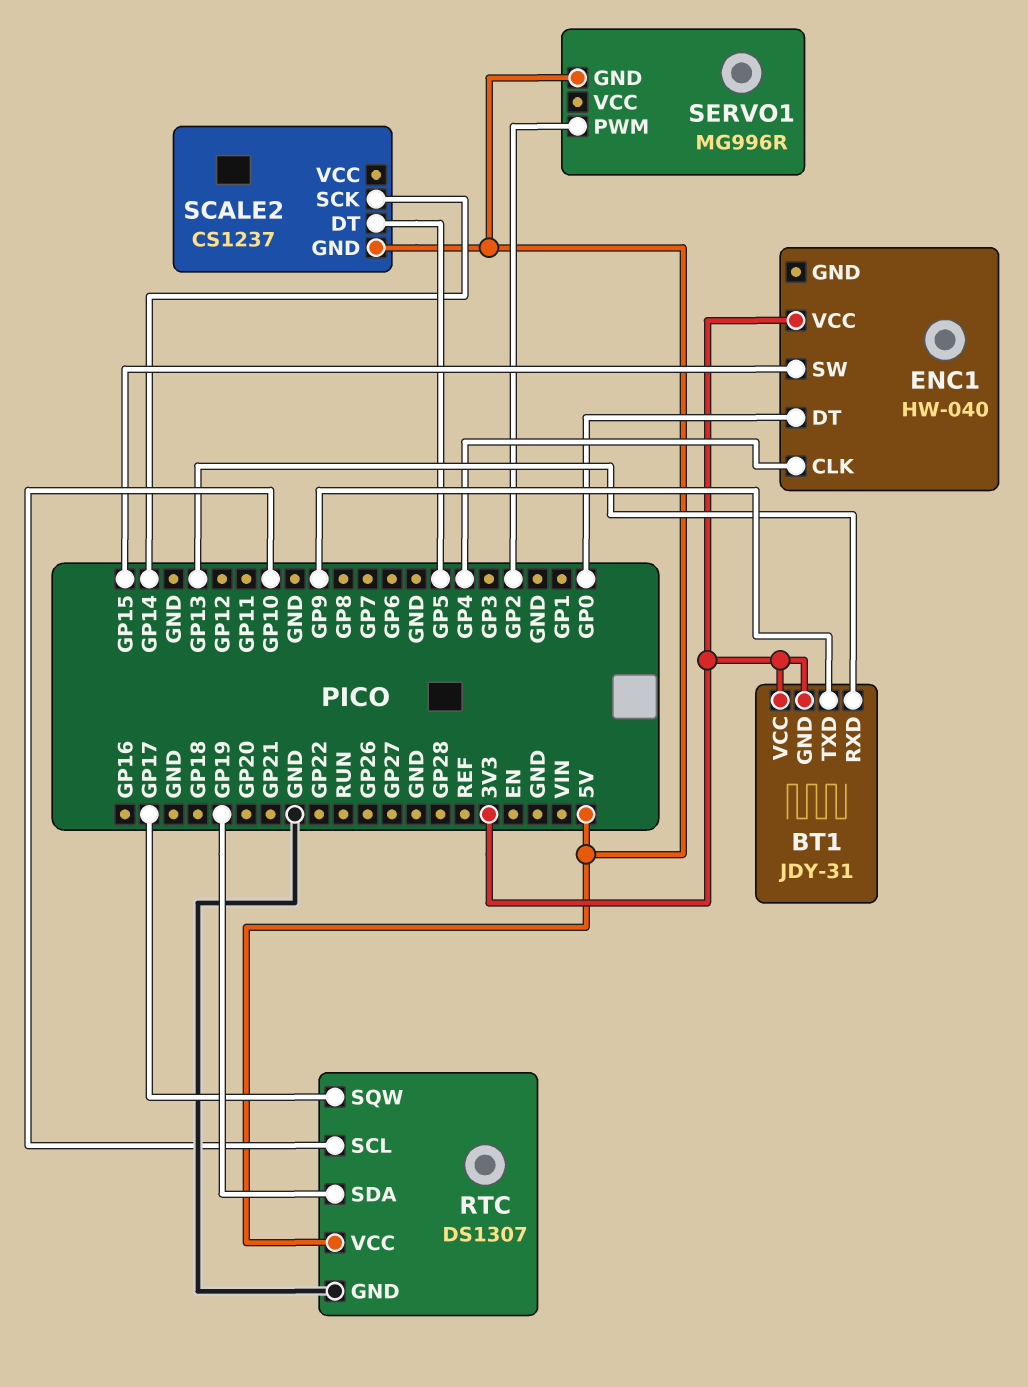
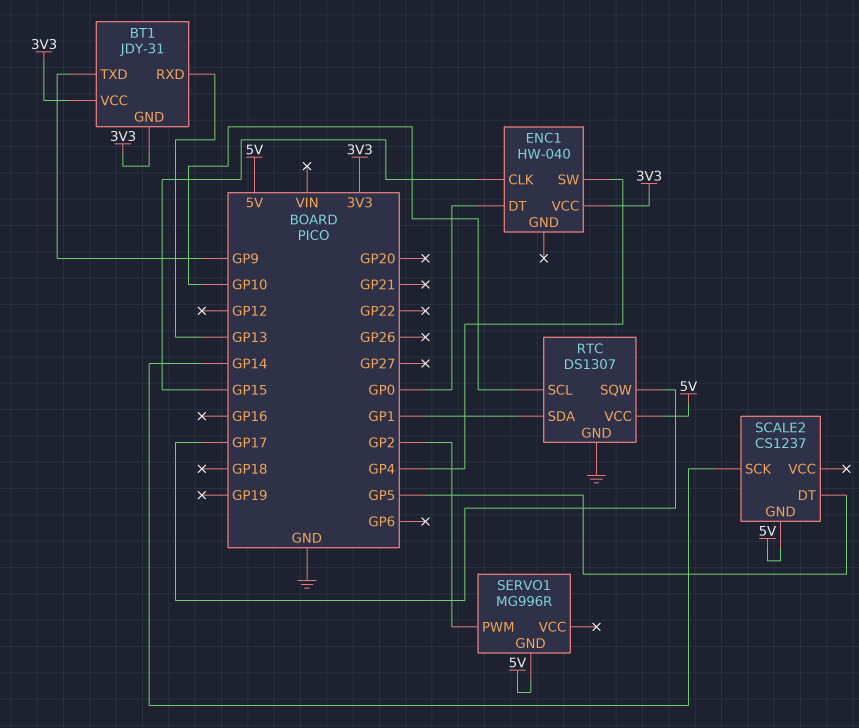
ENC1 pin CLK: GP4 -> GP15
ENC1 pin SW: GP15 -> GP4
RTC pin SDA: GP19 -> GP1

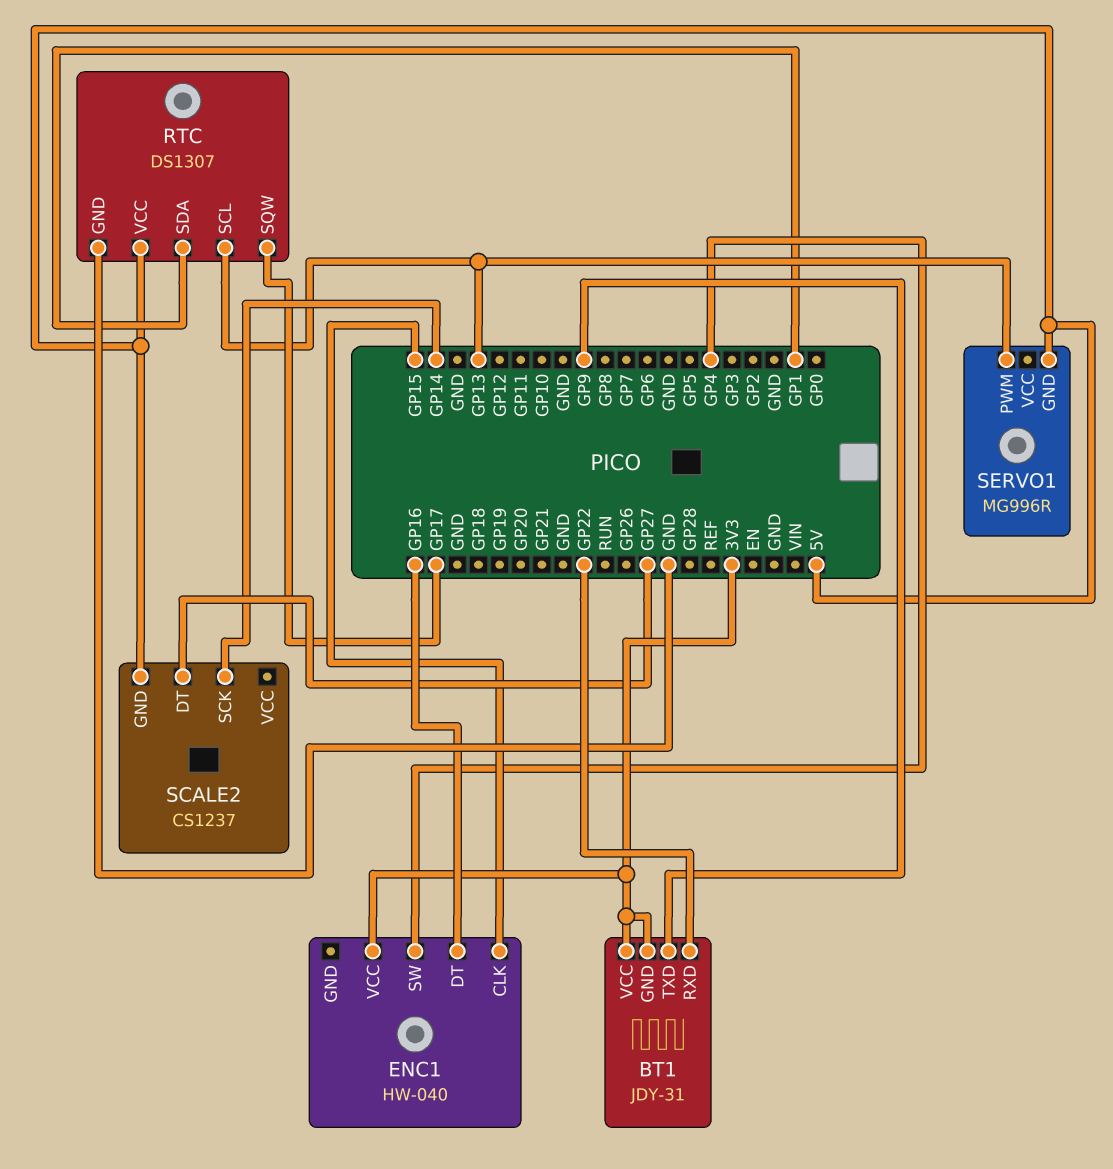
BT1 pin RXD: GP13 -> GP22
ENC1 pin DT: GP0 -> GP16
RTC pin SCL: GP10 -> GP13
SCALE2 pin DT: GP5 -> GP27
SERVO1 pin PWM: GP2 -> GP13

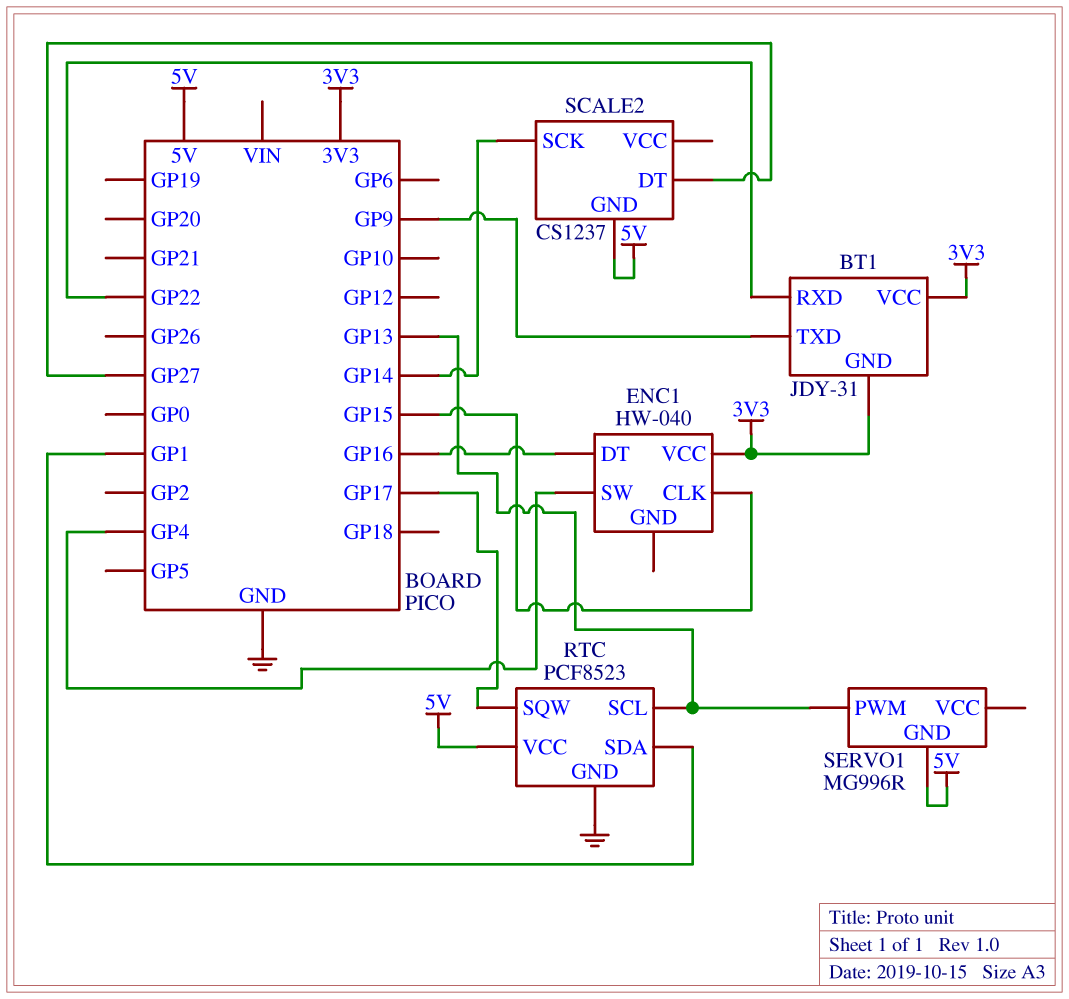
RTC: DS1307 -> PCF8523

